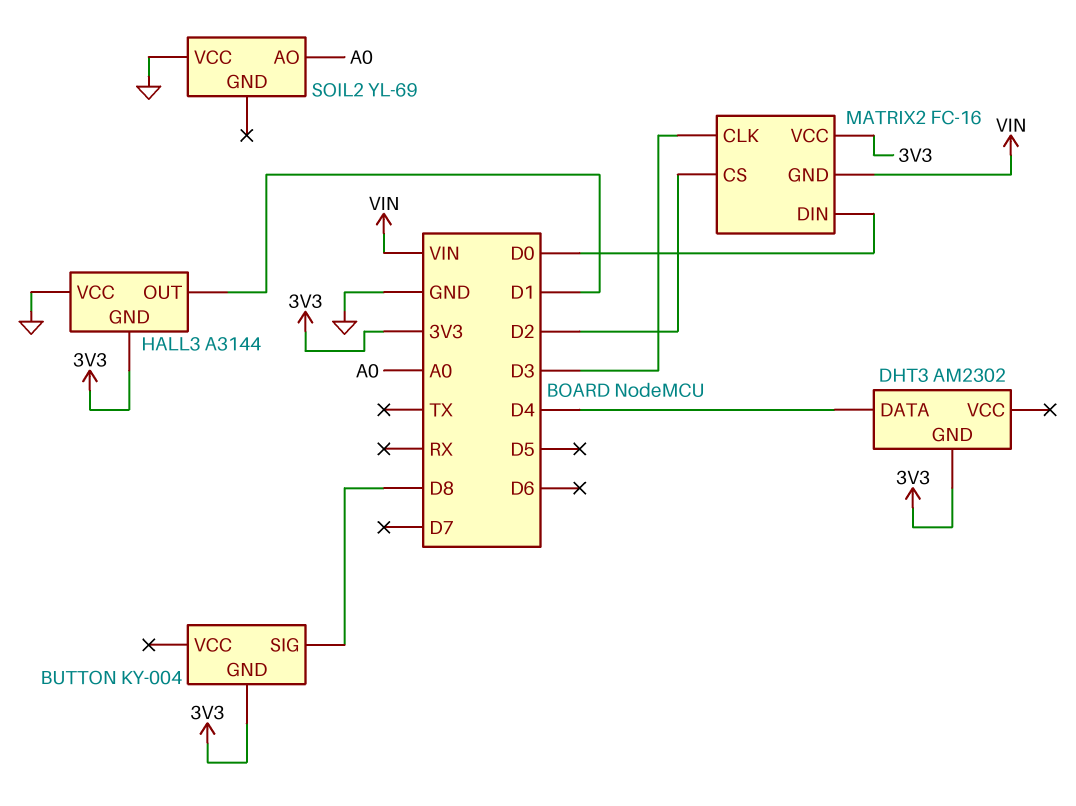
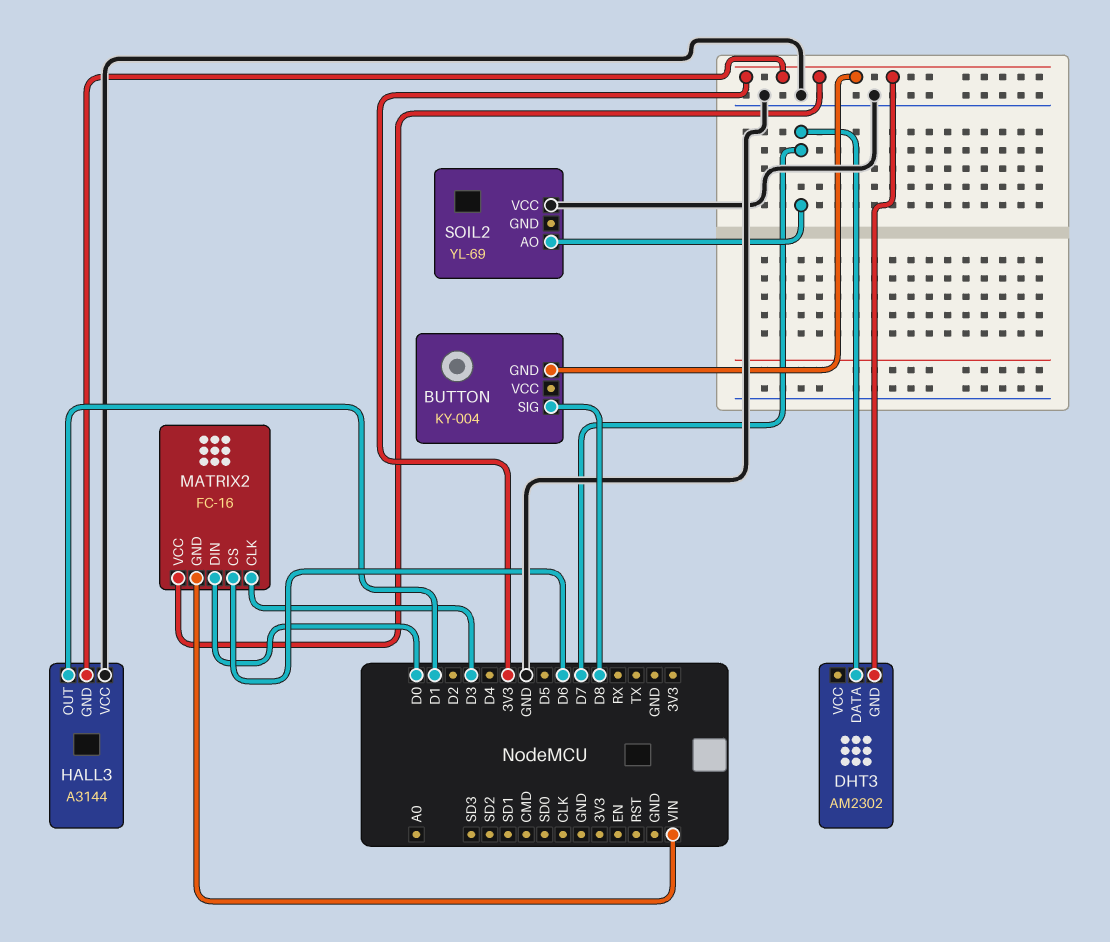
DHT3 pin DATA: D4 -> D7
MATRIX2 pin CS: D2 -> D6
SOIL2 pin AO: A0 -> D7

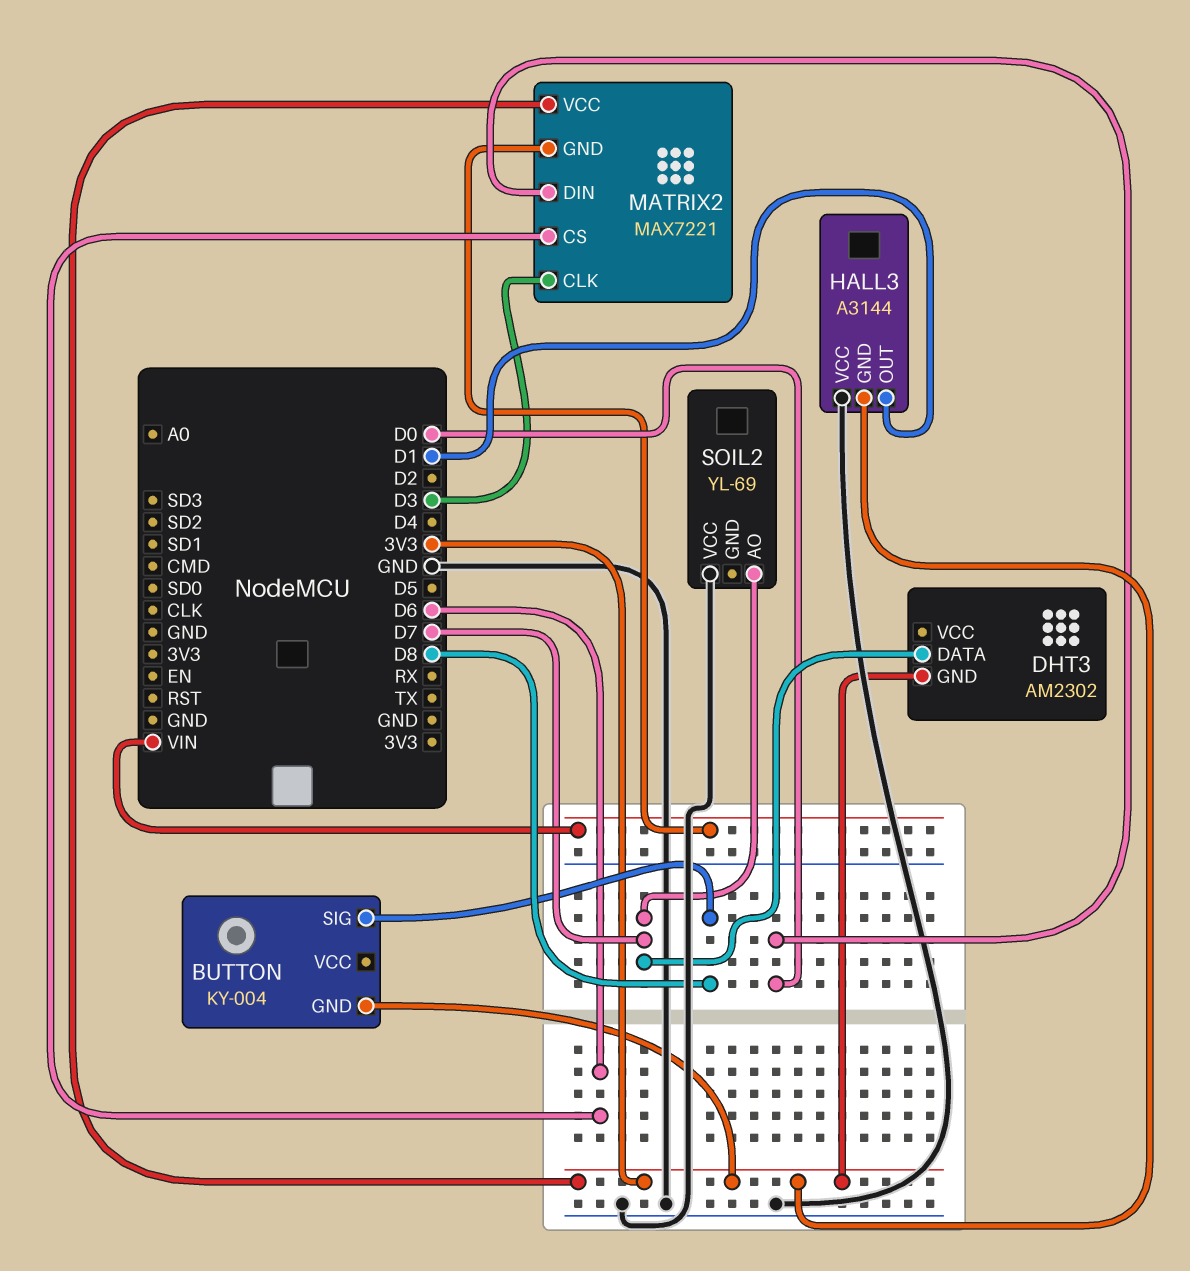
MATRIX2: FC-16 -> MAX7221

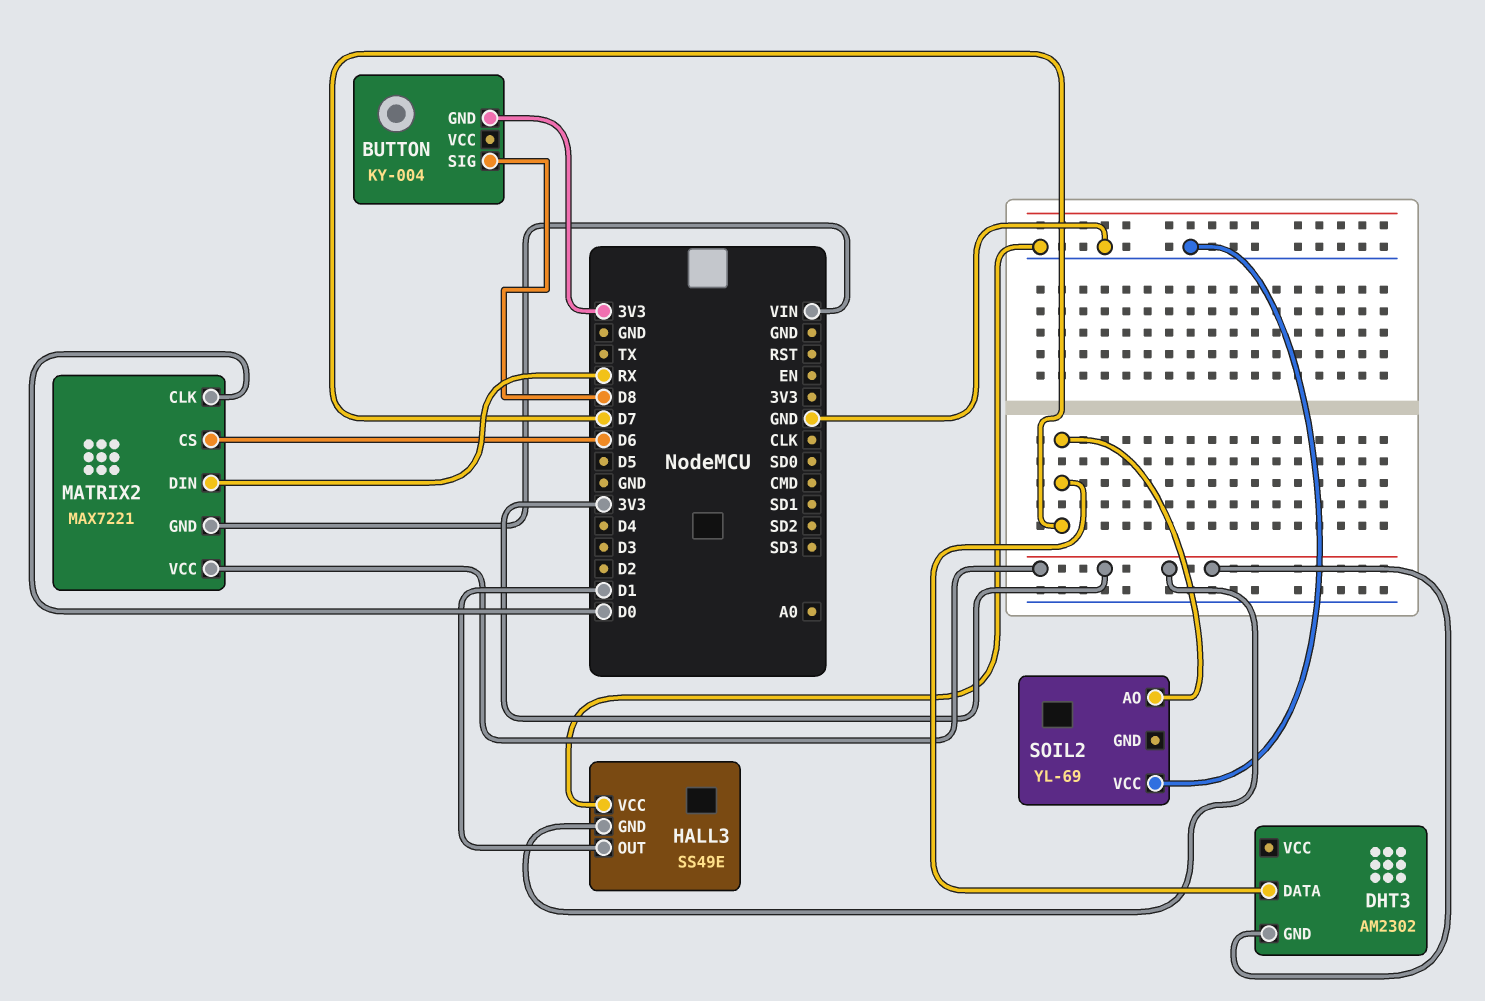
HALL3: A3144 -> SS49E
MATRIX2 pin CLK: D3 -> D0
MATRIX2 pin DIN: D0 -> RX

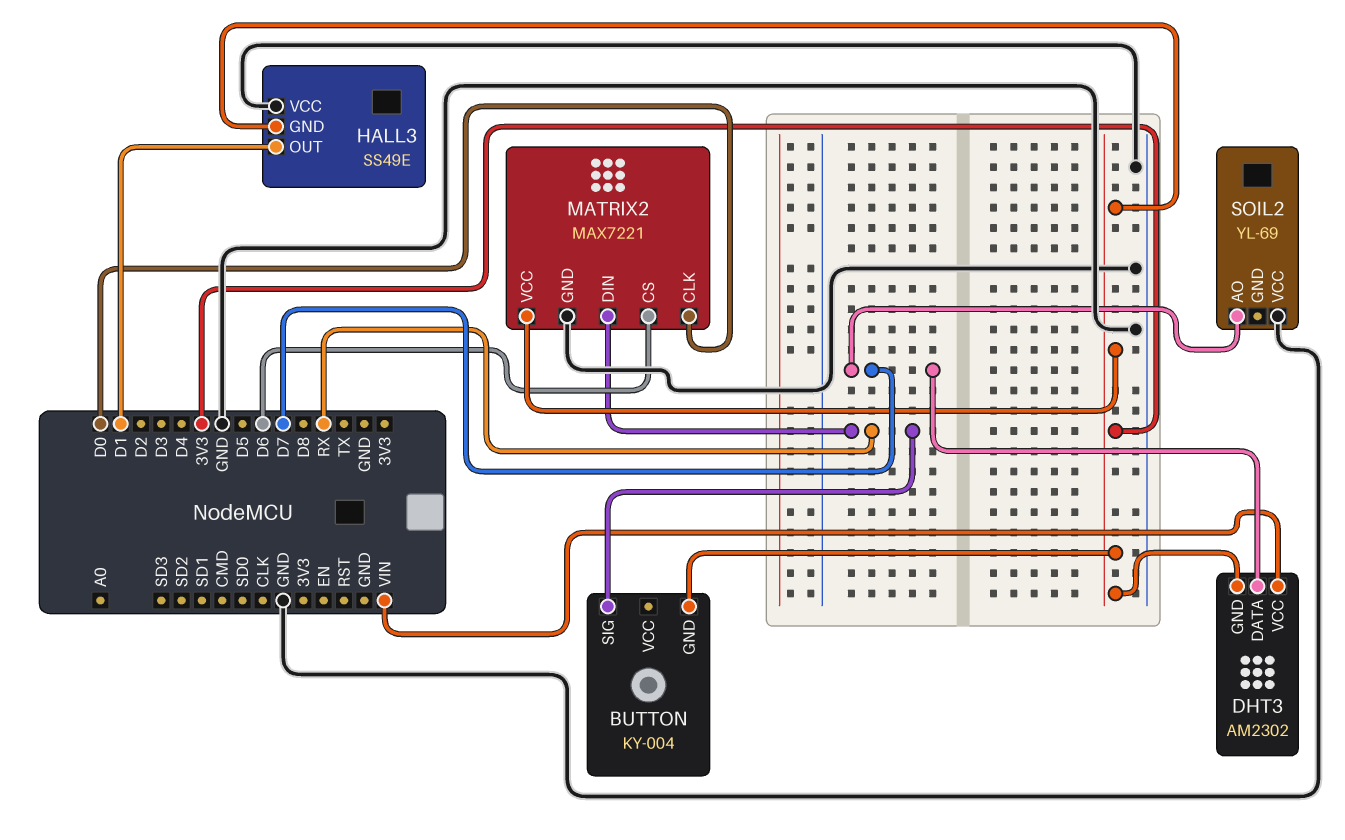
BUTTON pin SIG: D8 -> RX
DHT3 pin VCC: none -> VIN
MATRIX2 pin GND: VIN -> GND

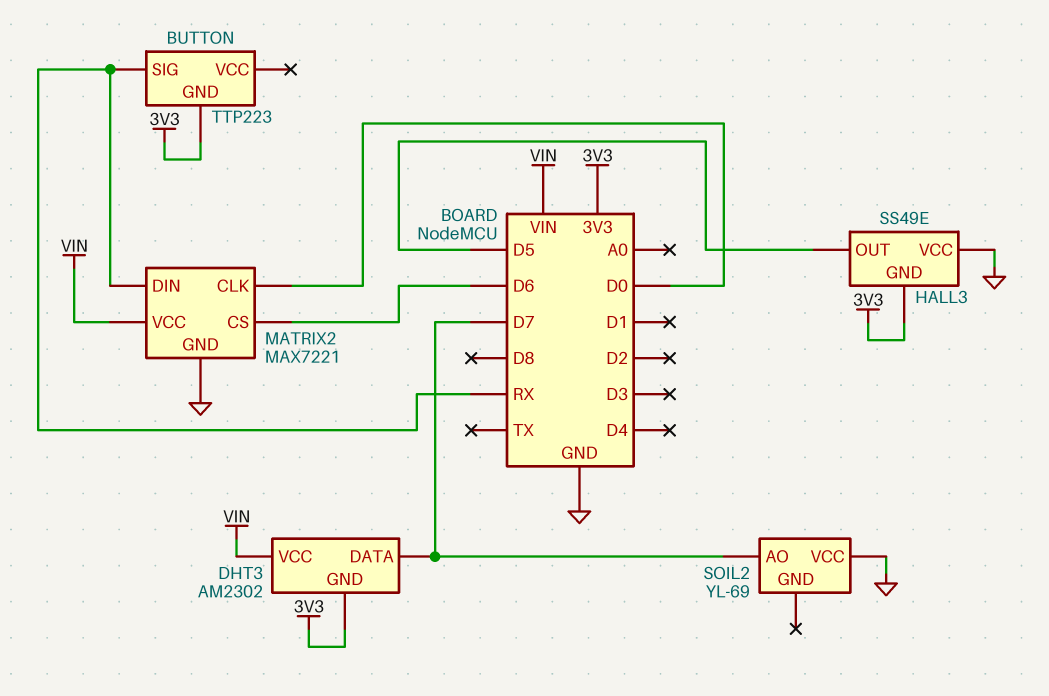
BUTTON: KY-004 -> TTP223
HALL3 pin OUT: D1 -> D5
MATRIX2 pin VCC: 3V3 -> VIN

